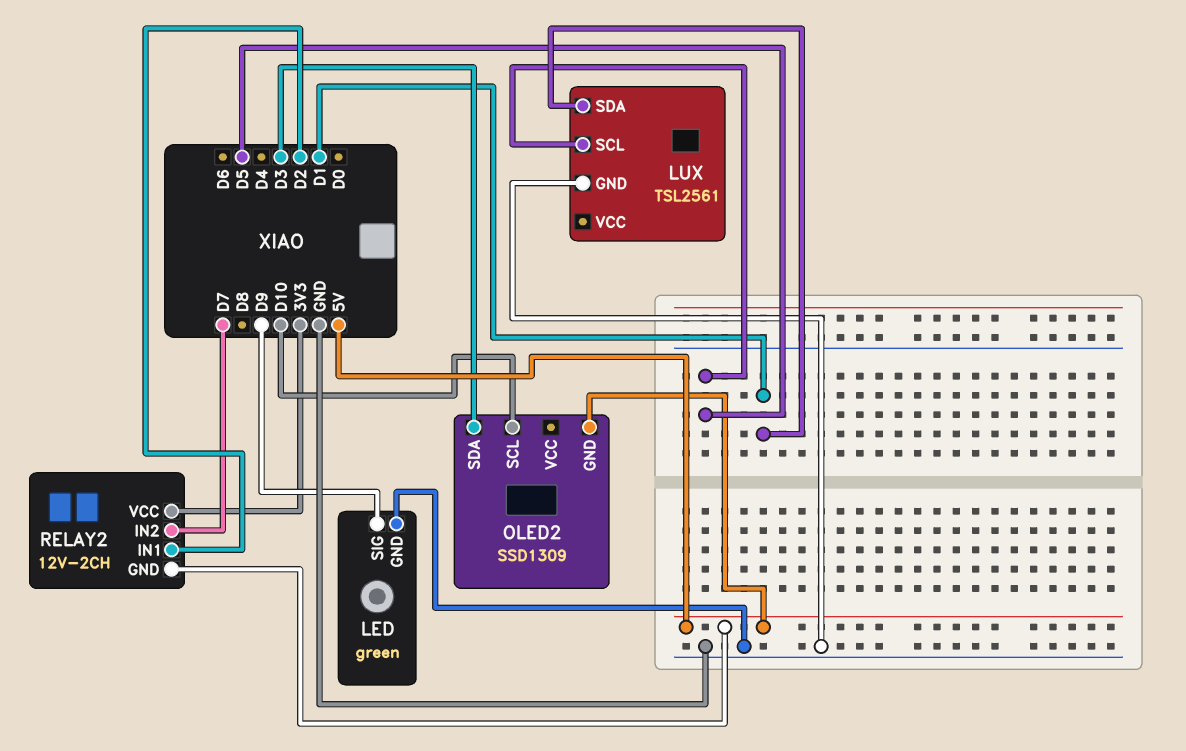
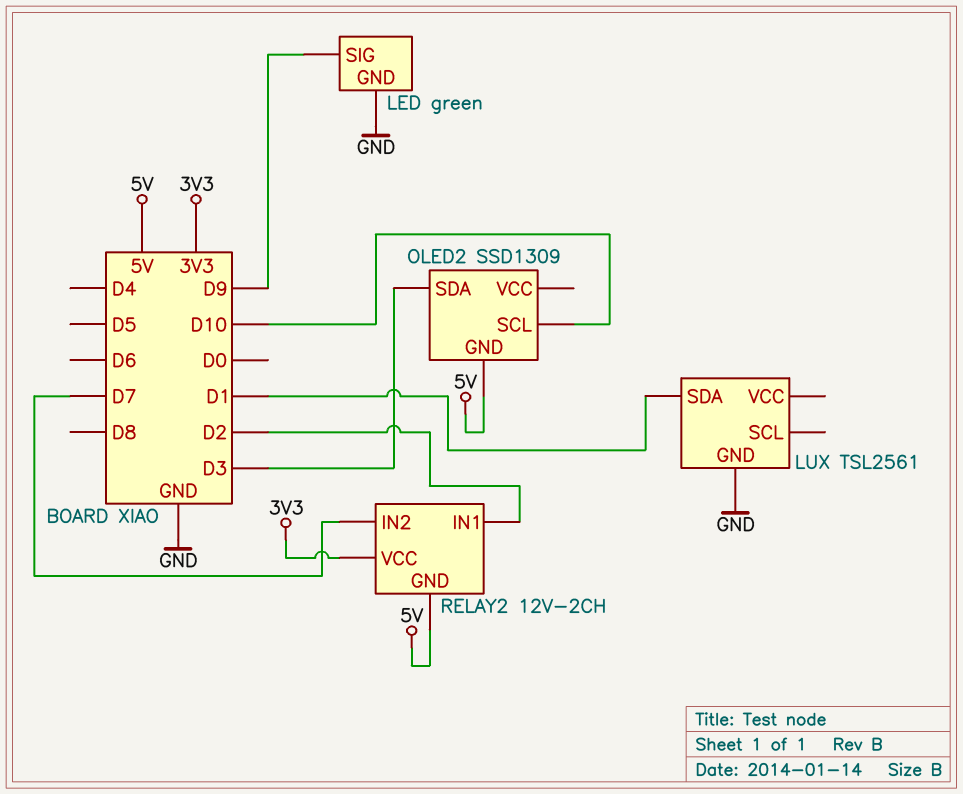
LUX pin SCL: D5 -> none

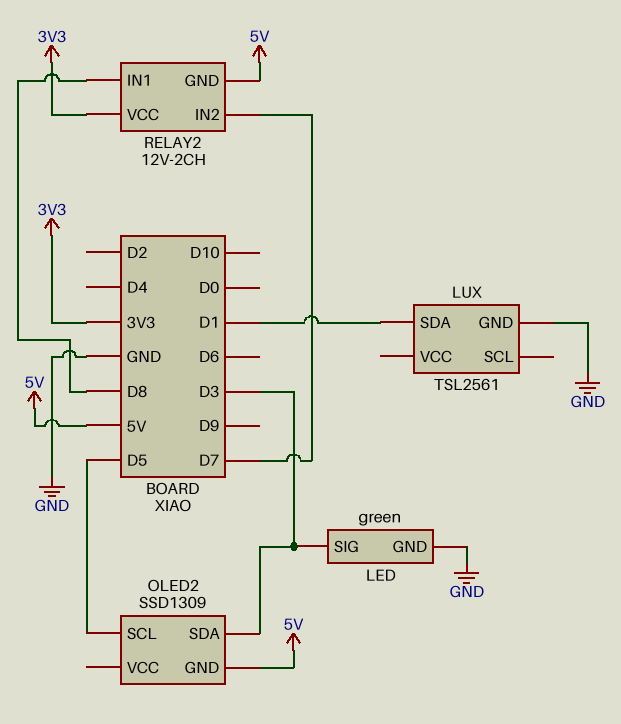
LED pin SIG: D9 -> D3
OLED2 pin SCL: D10 -> D5
RELAY2 pin IN1: D2 -> D8

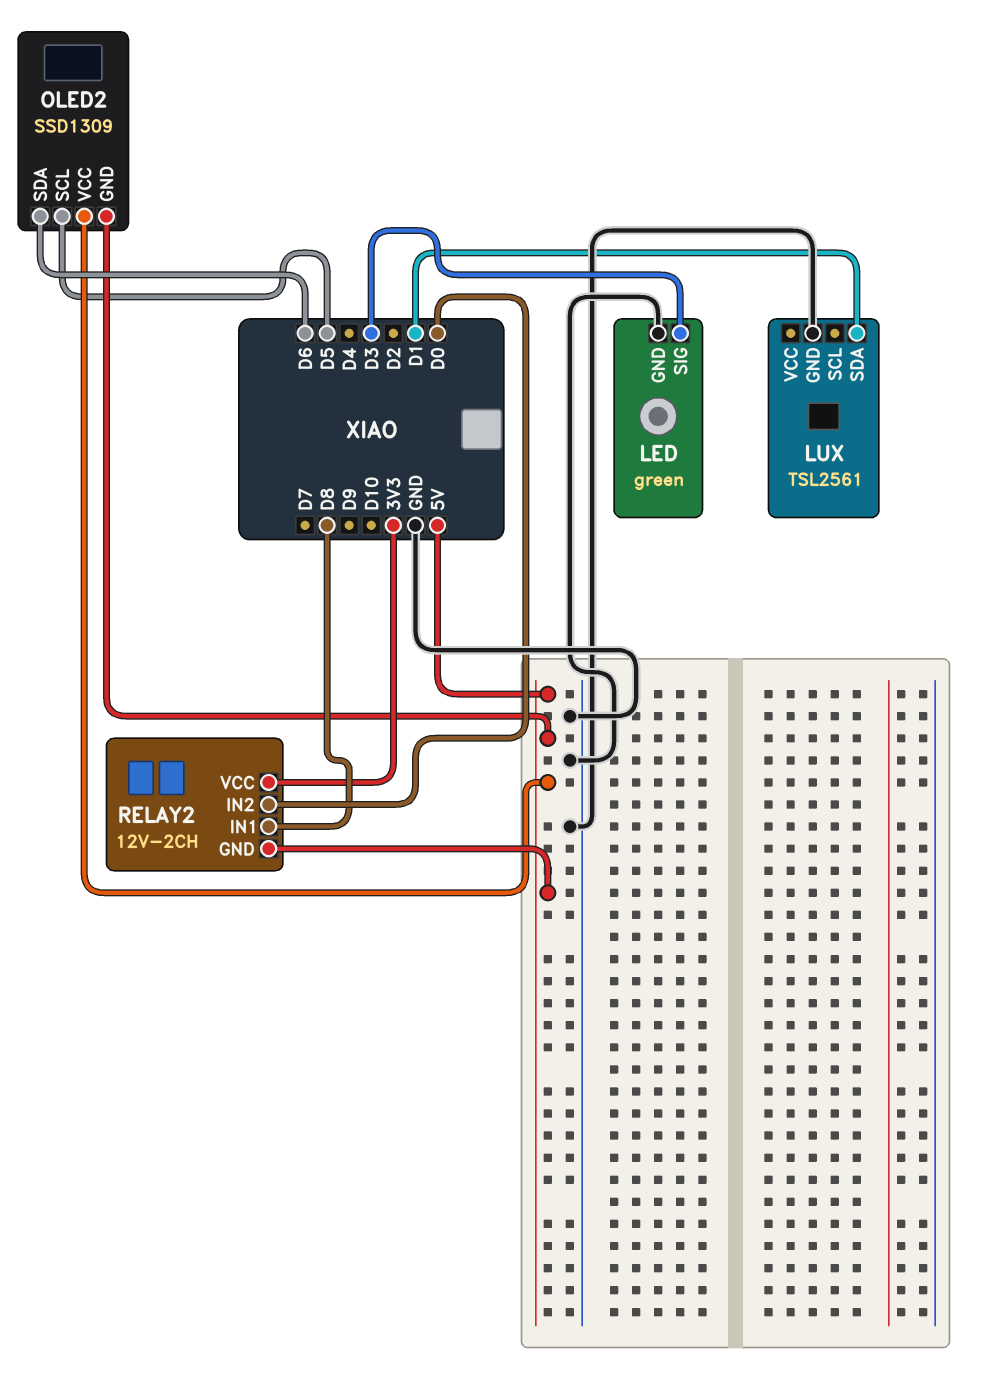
OLED2 pin SDA: D3 -> D6
OLED2 pin VCC: none -> 5V
RELAY2 pin IN2: D7 -> D0

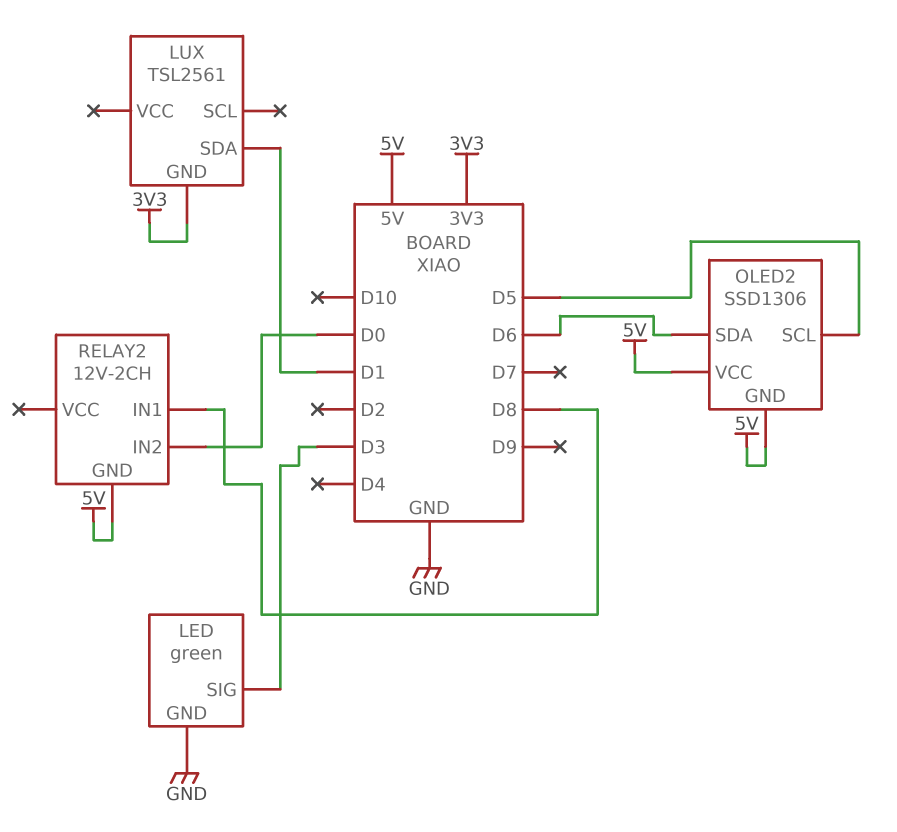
LUX pin GND: GND -> 3V3
OLED2: SSD1309 -> SSD1306
RELAY2 pin VCC: 3V3 -> none

